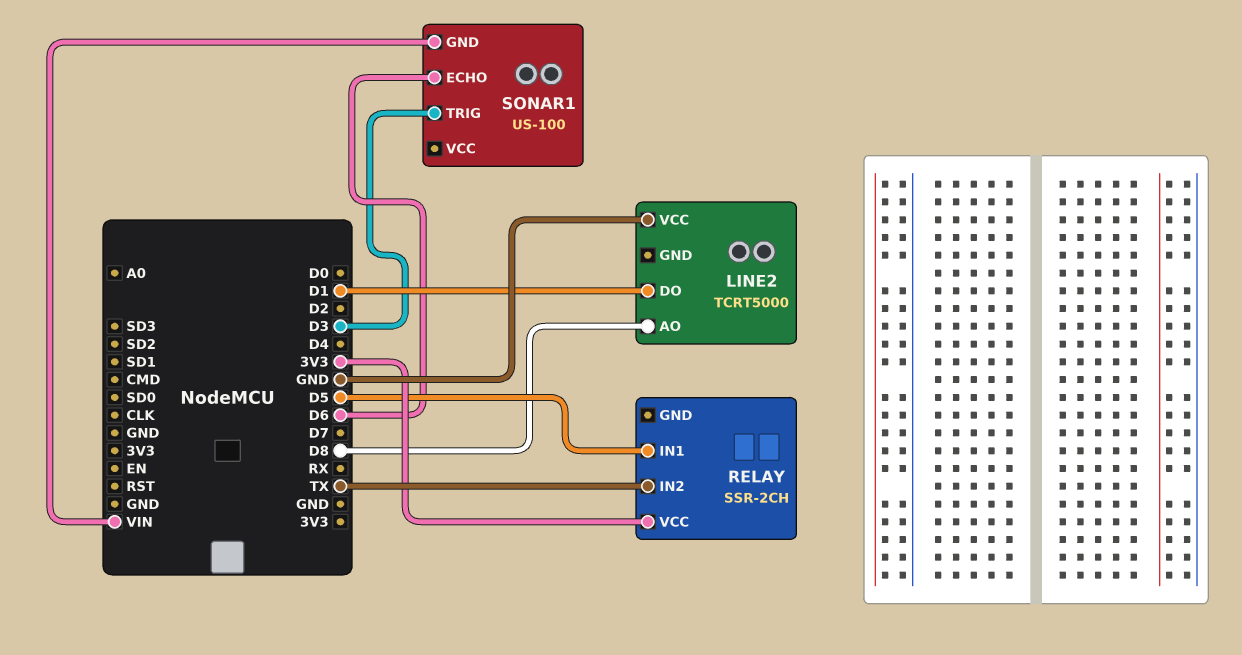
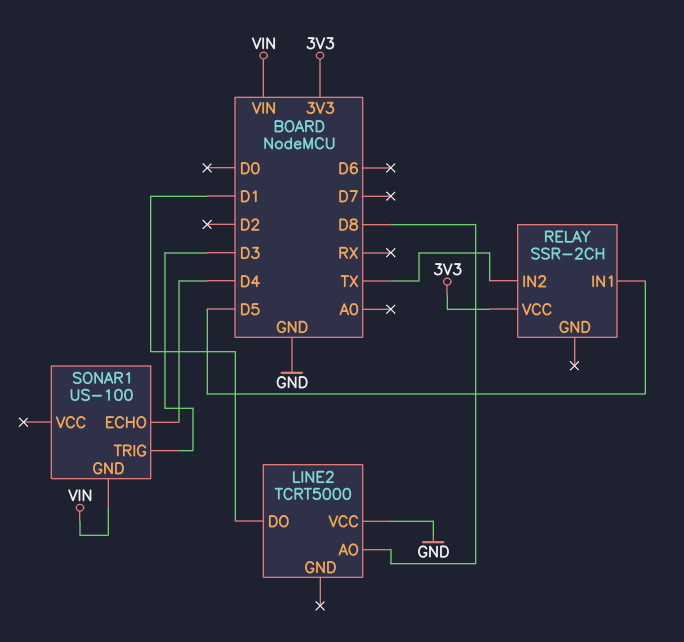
SONAR1 pin ECHO: D6 -> D4

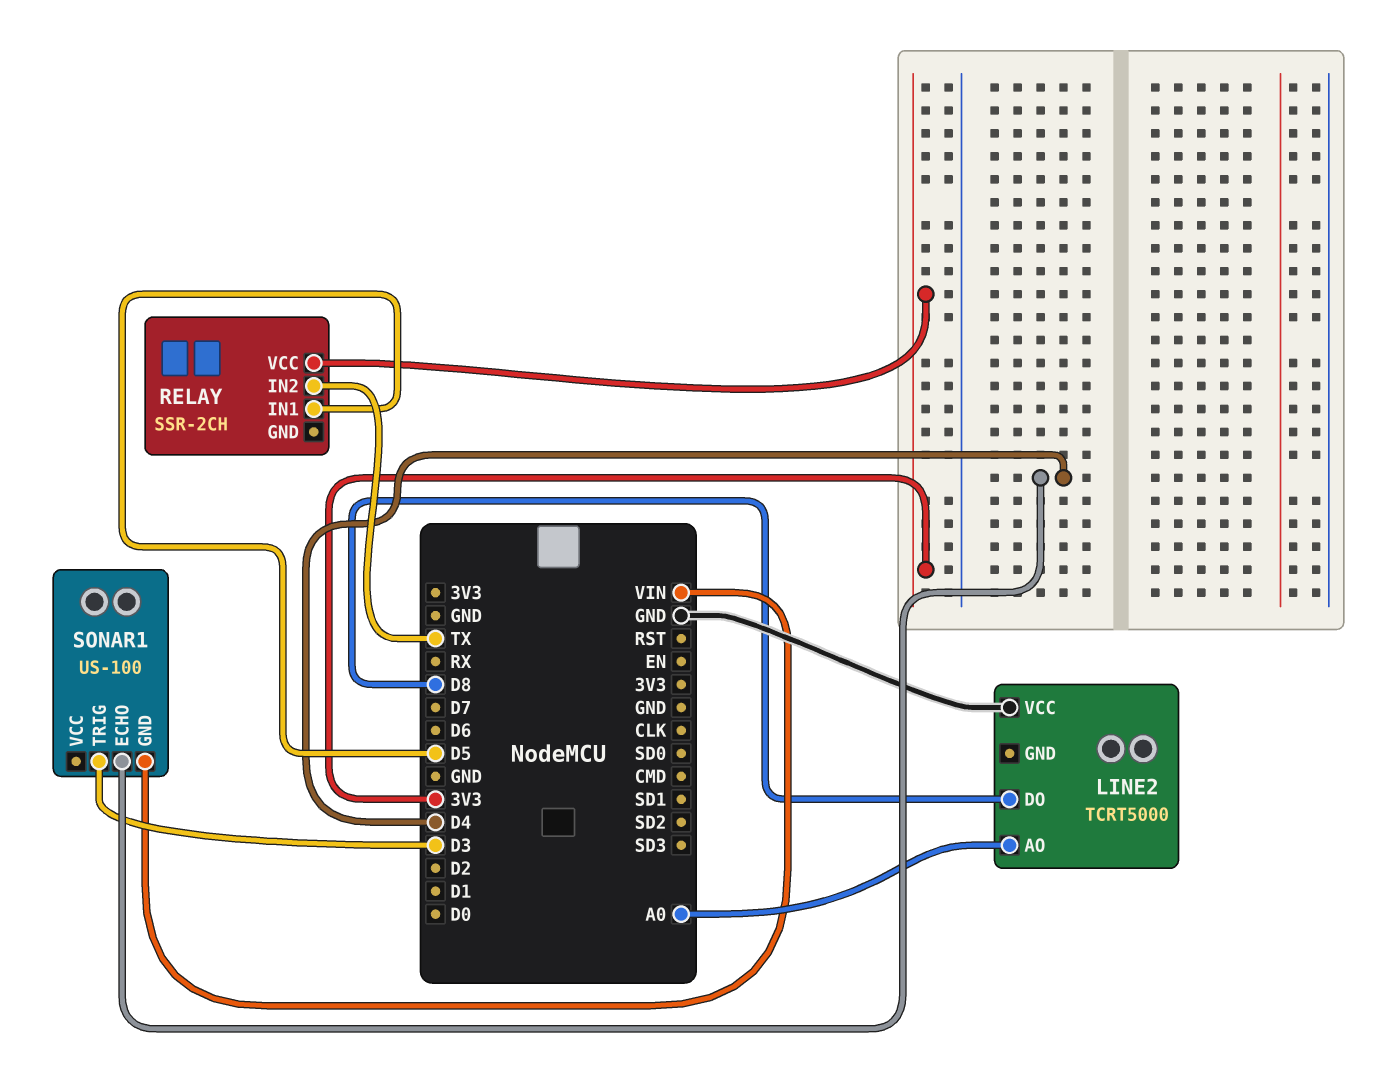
LINE2 pin AO: D8 -> A0
LINE2 pin DO: D1 -> D8

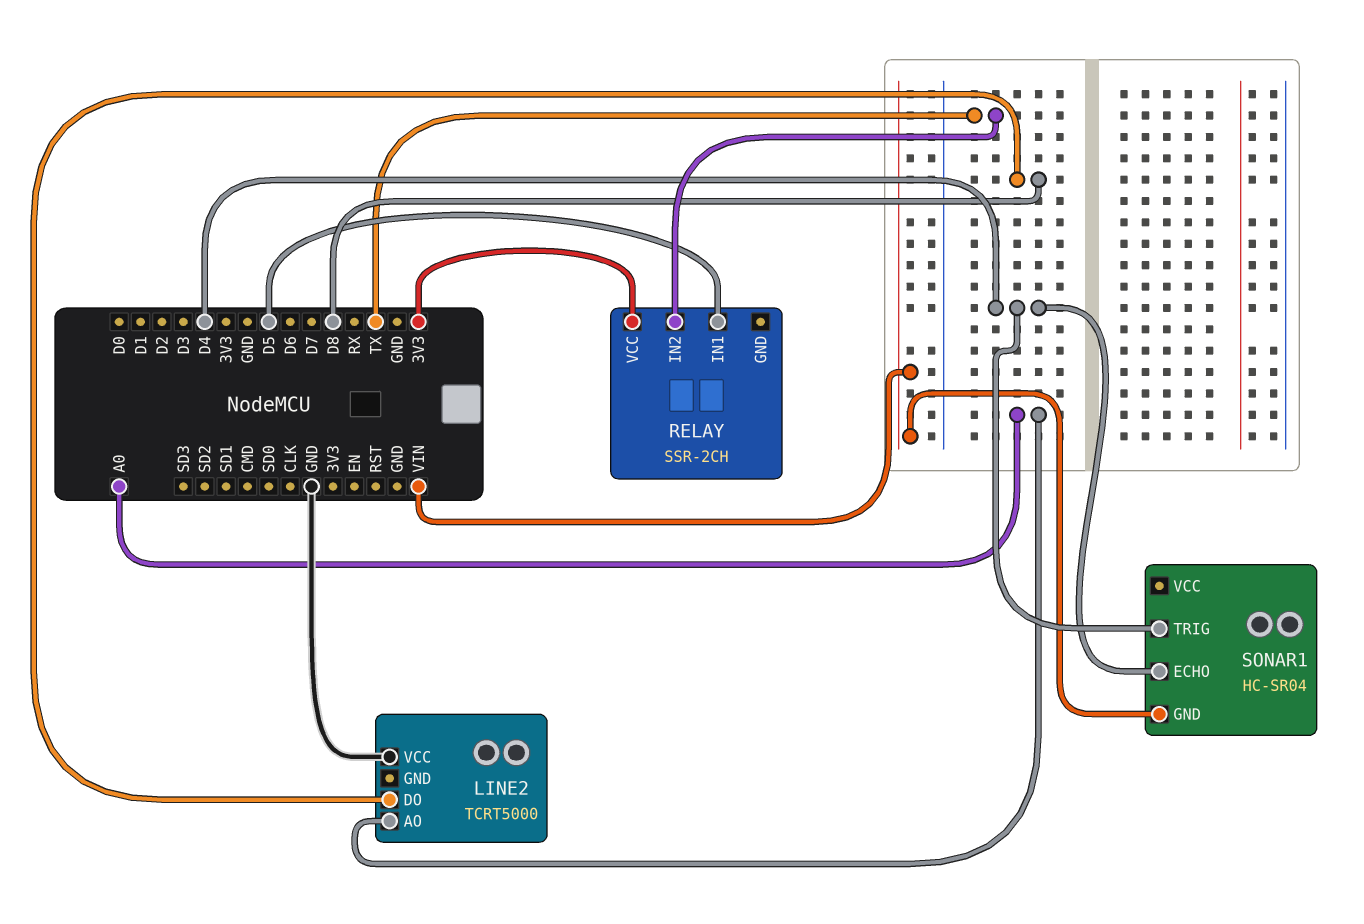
SONAR1: US-100 -> HC-SR04
SONAR1 pin TRIG: D3 -> D4

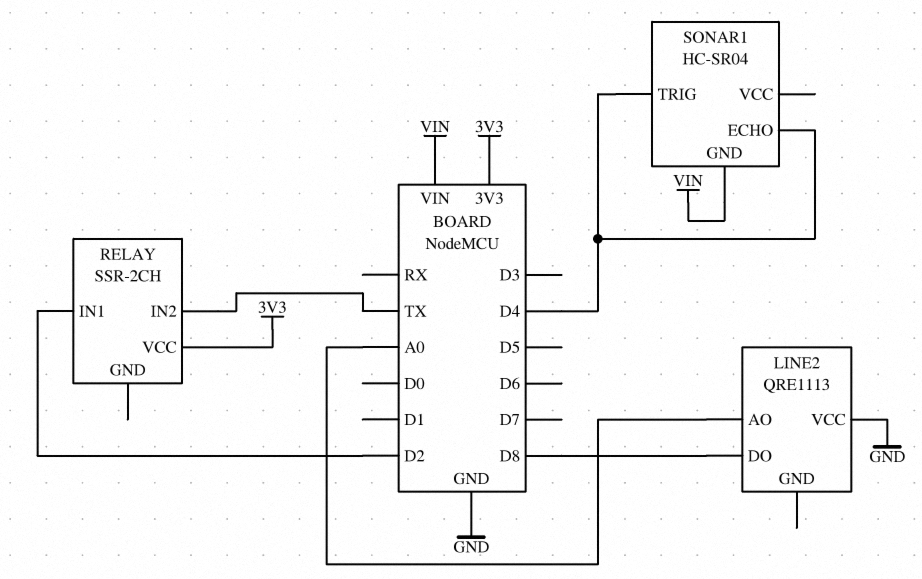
LINE2: TCRT5000 -> QRE1113
RELAY pin IN1: D5 -> D2

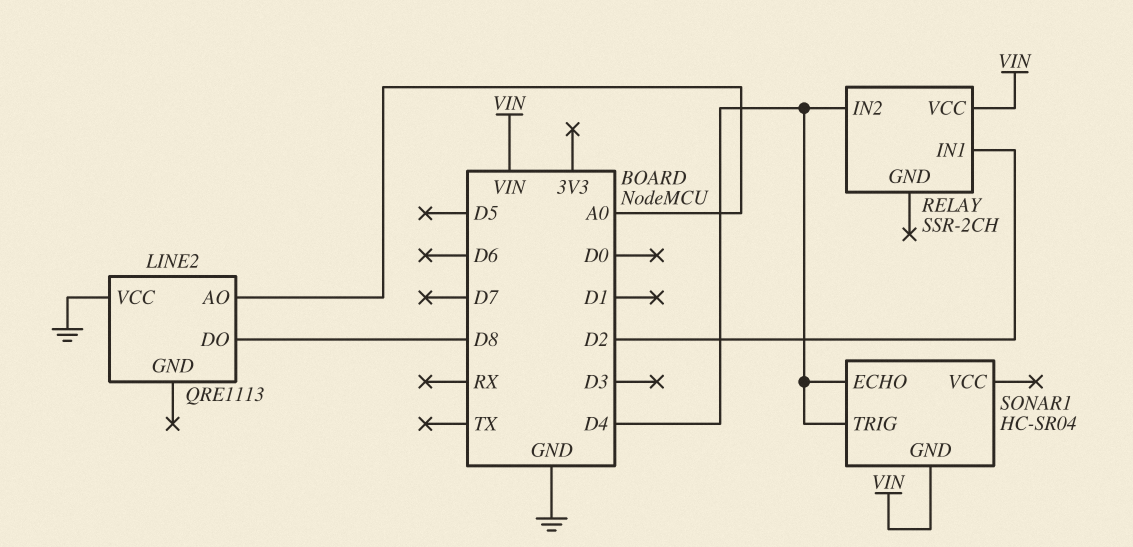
RELAY pin IN2: TX -> D4
RELAY pin VCC: 3V3 -> VIN

